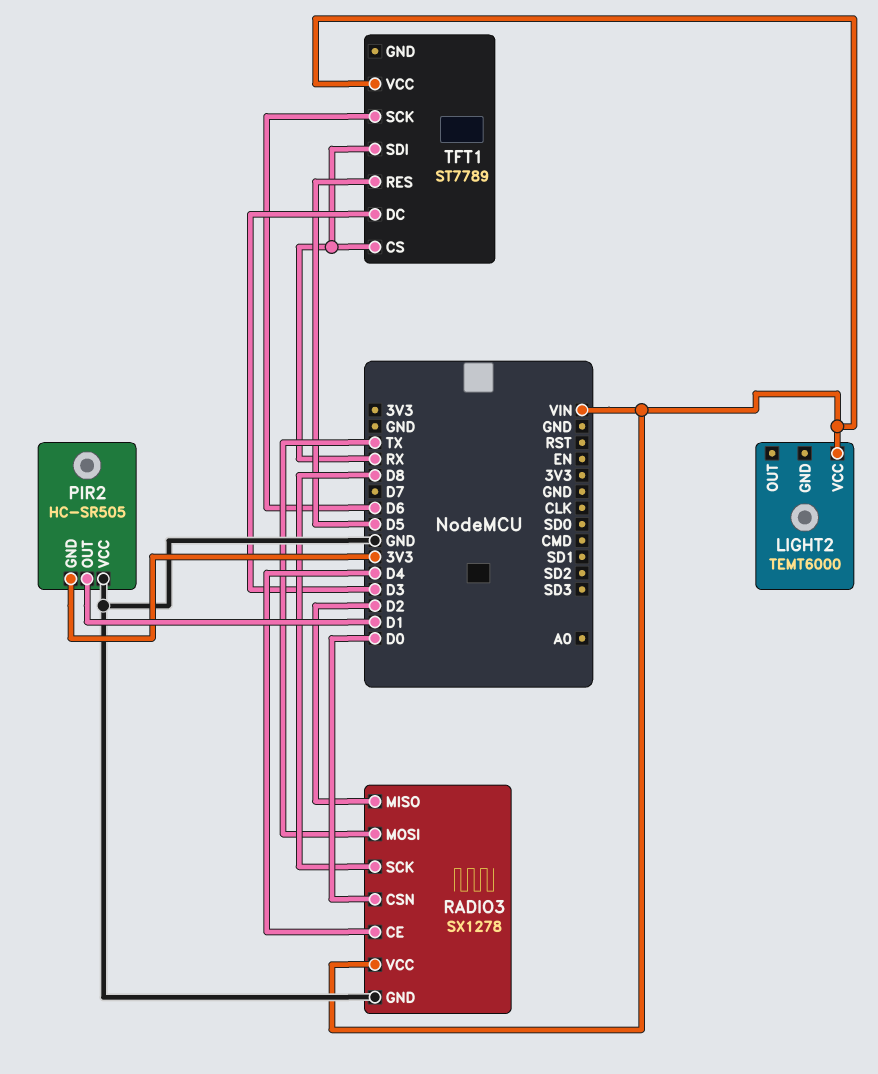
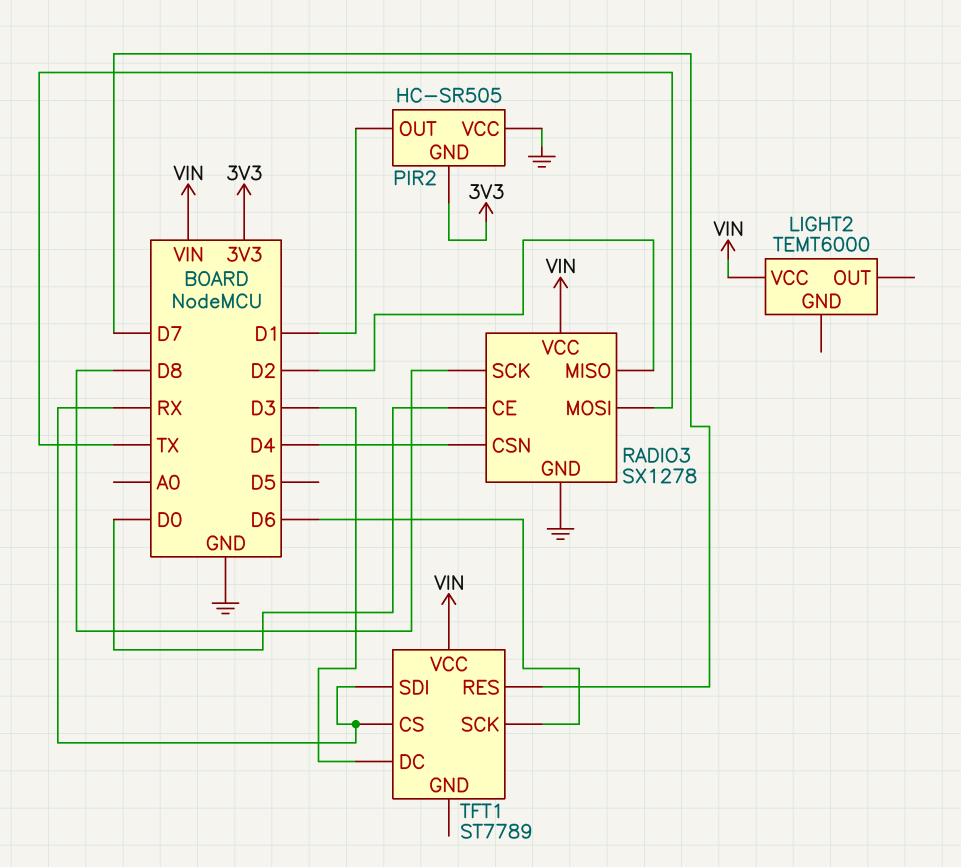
RADIO3 pin CE: D4 -> D0
RADIO3 pin CSN: D0 -> D4
TFT1 pin RES: D5 -> D7

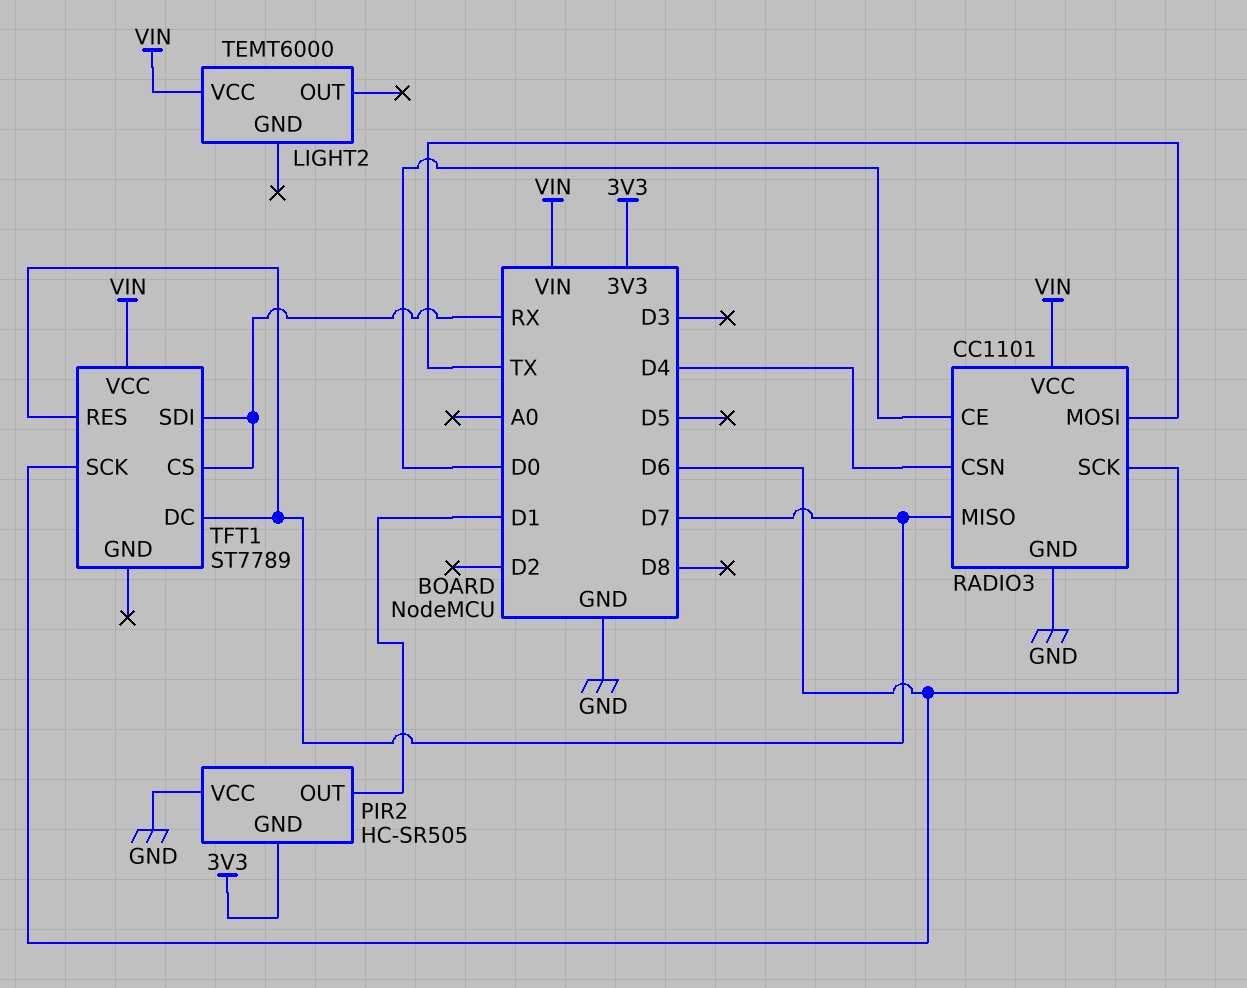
RADIO3: SX1278 -> CC1101
RADIO3 pin MISO: D2 -> D7
RADIO3 pin SCK: D8 -> D6
TFT1 pin DC: D3 -> D7

